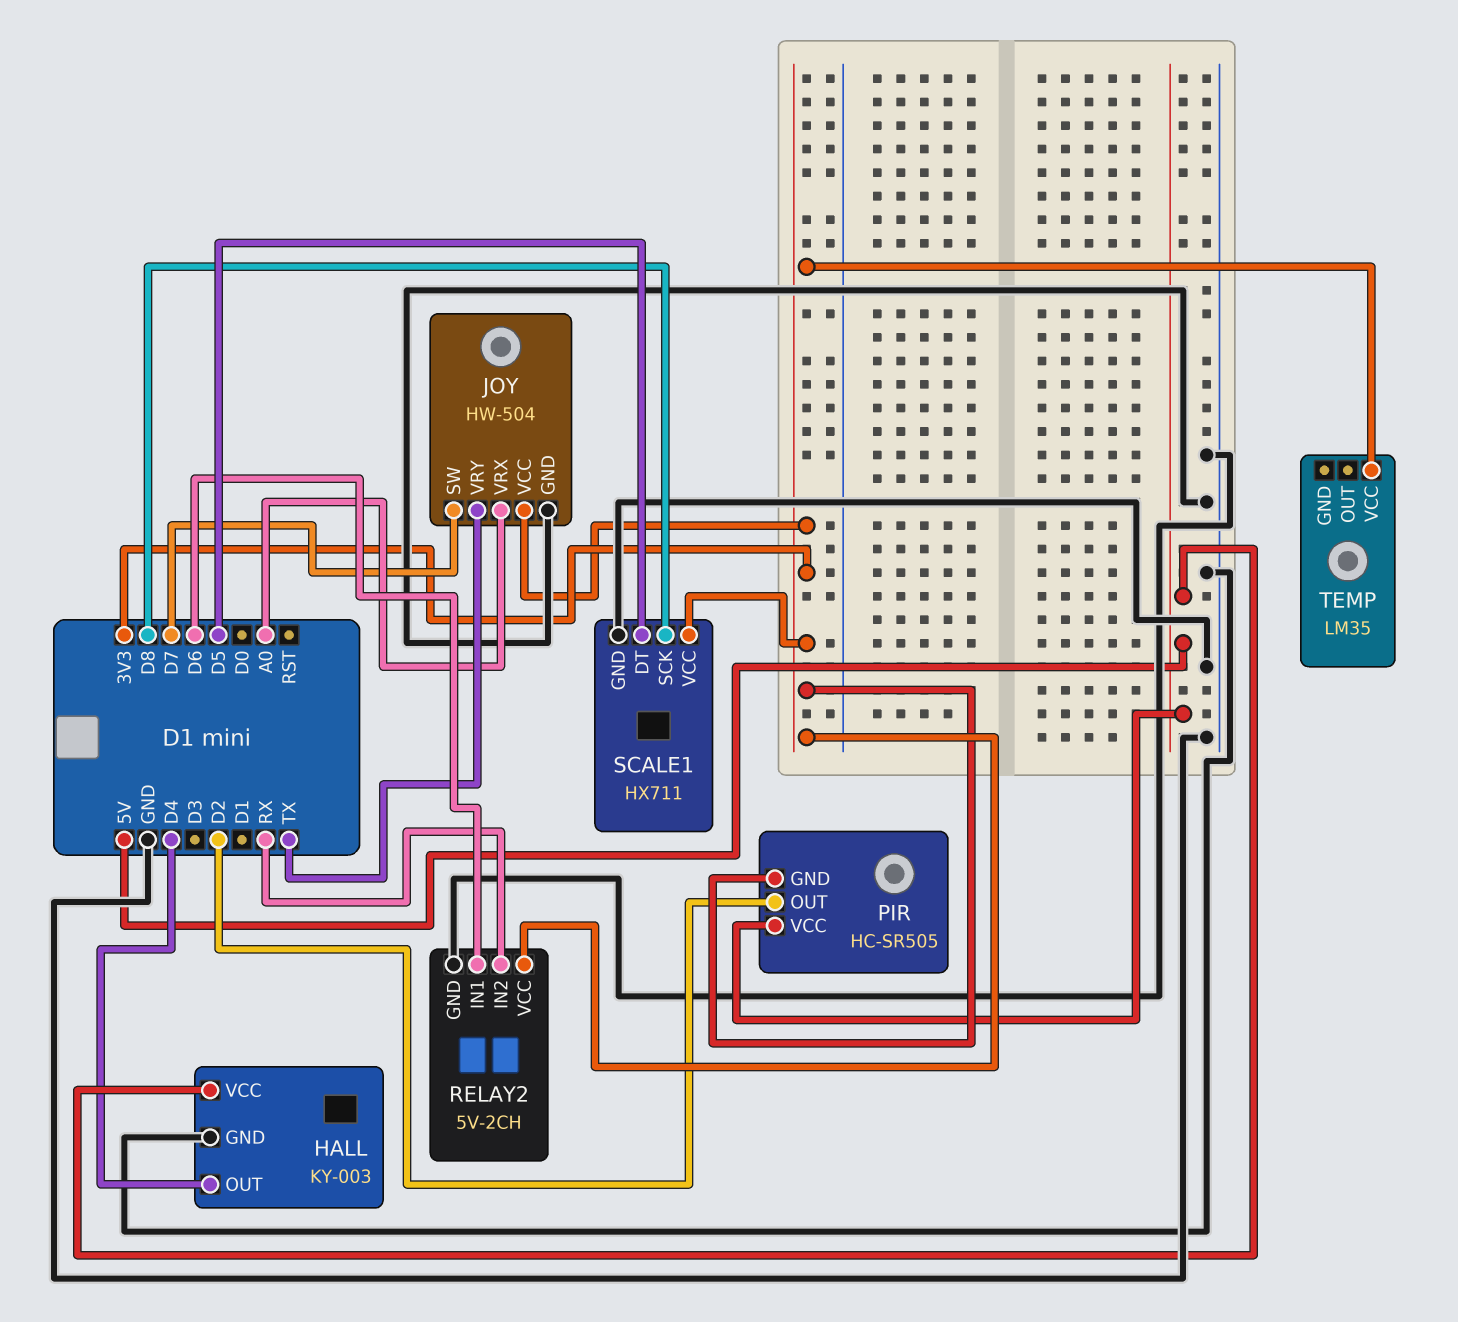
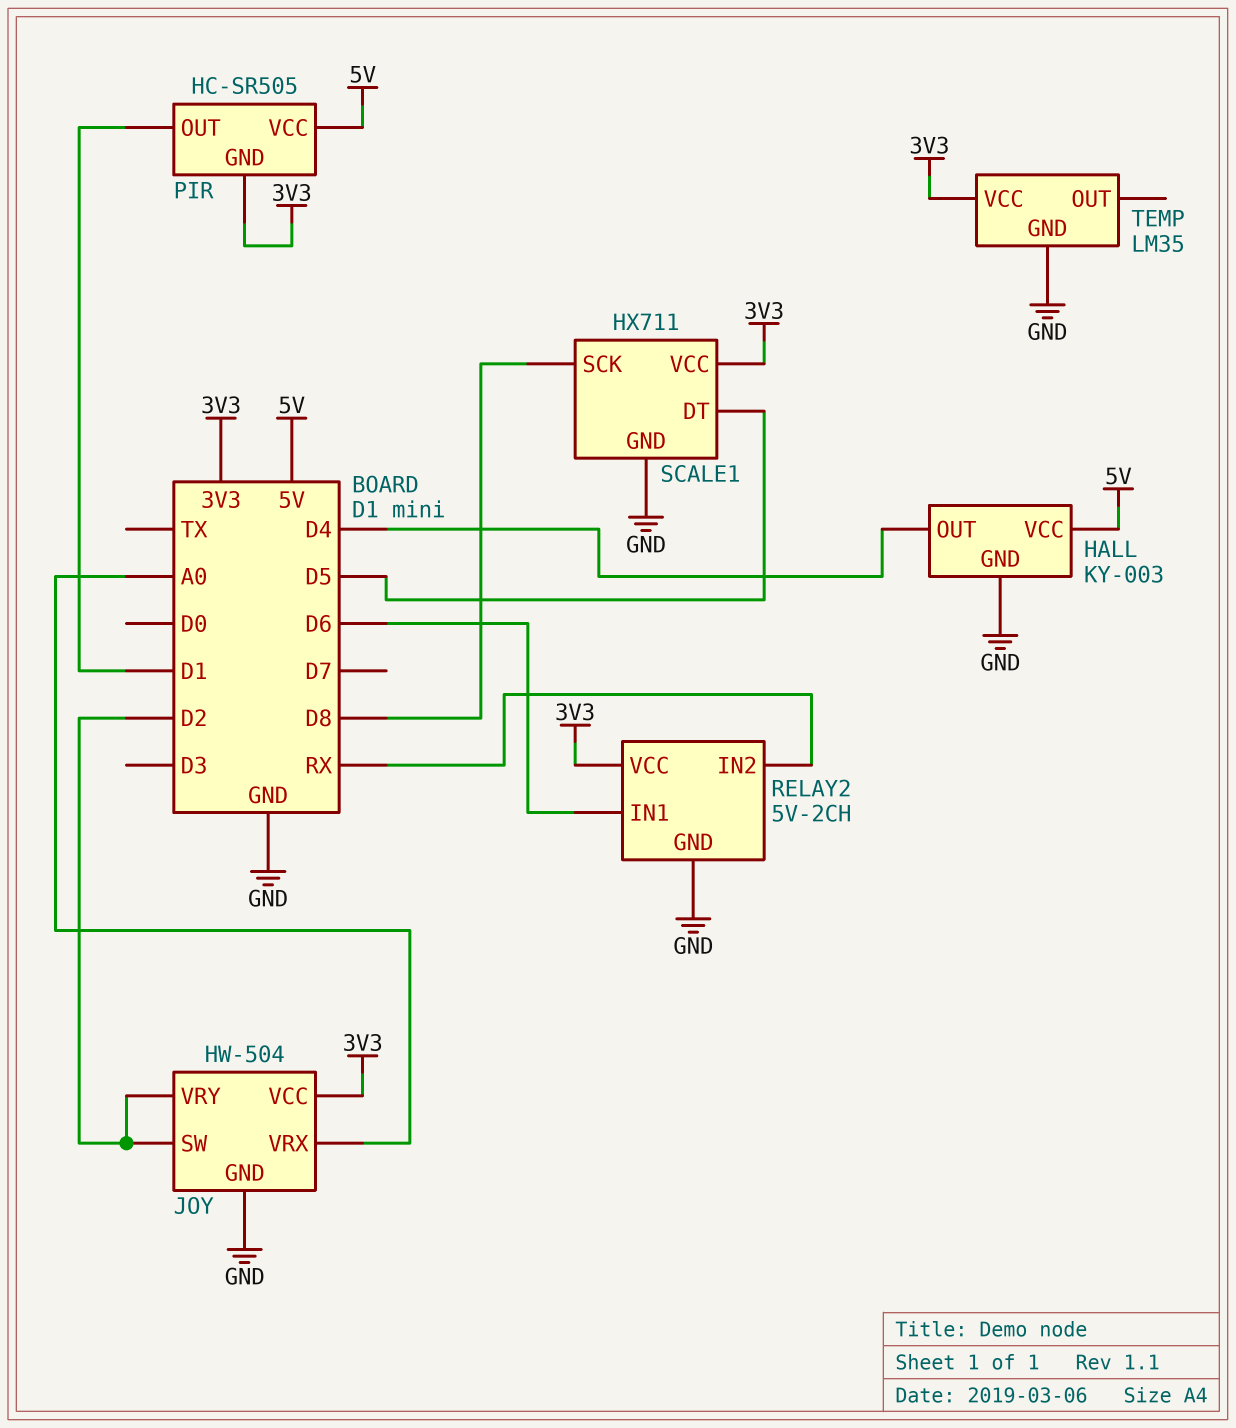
JOY pin SW: D7 -> D2
JOY pin VRY: TX -> D2
PIR pin OUT: D2 -> D1
TEMP pin GND: none -> GND

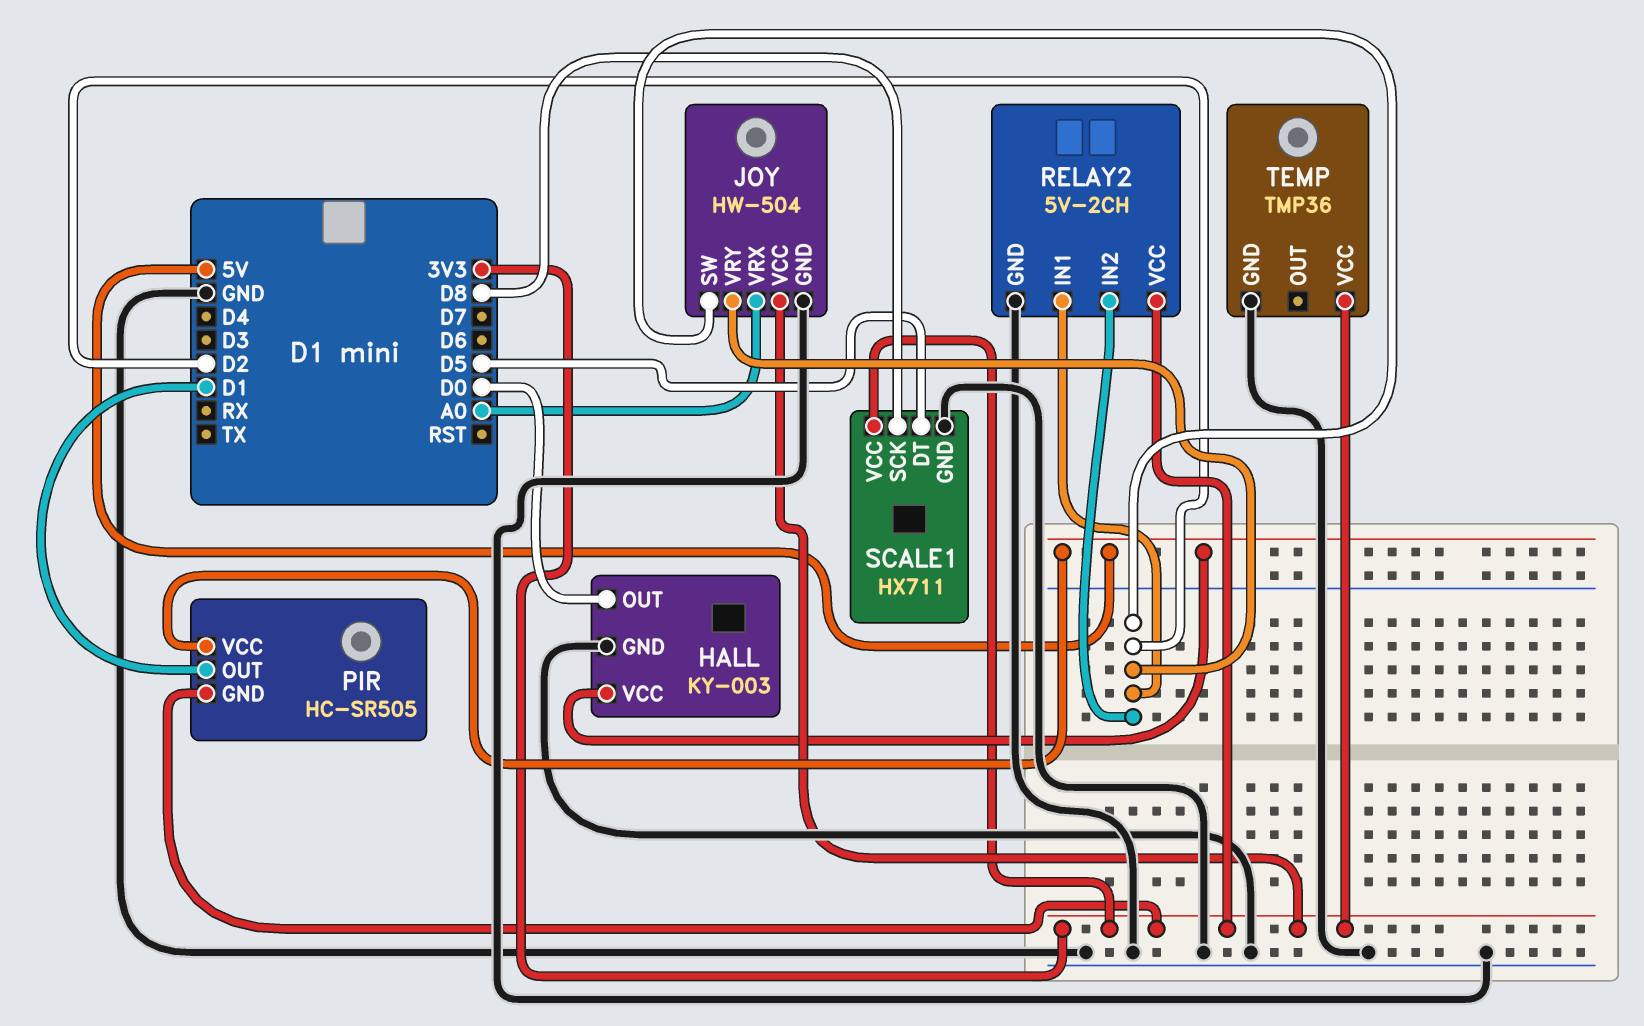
HALL pin OUT: D4 -> D0
RELAY2 pin IN1: D6 -> D2
RELAY2 pin IN2: RX -> D2
TEMP: LM35 -> TMP36

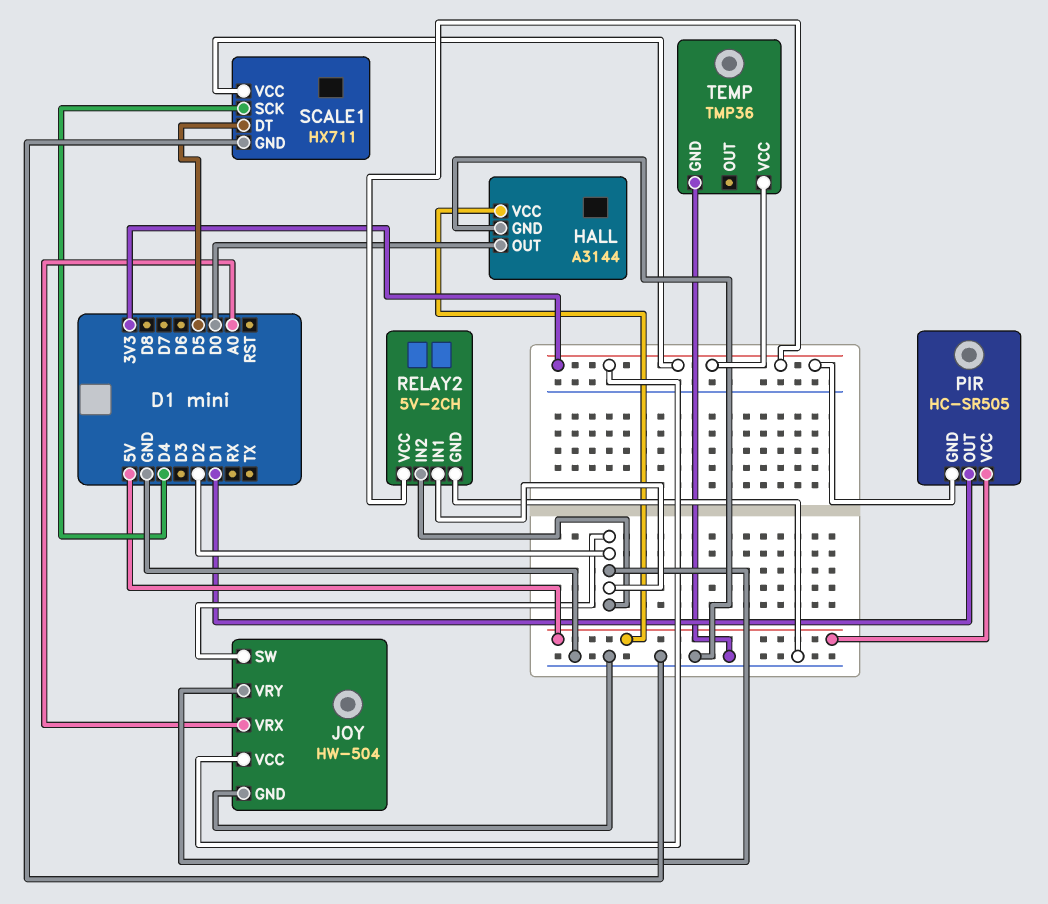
HALL: KY-003 -> A3144
SCALE1 pin SCK: D8 -> D4

